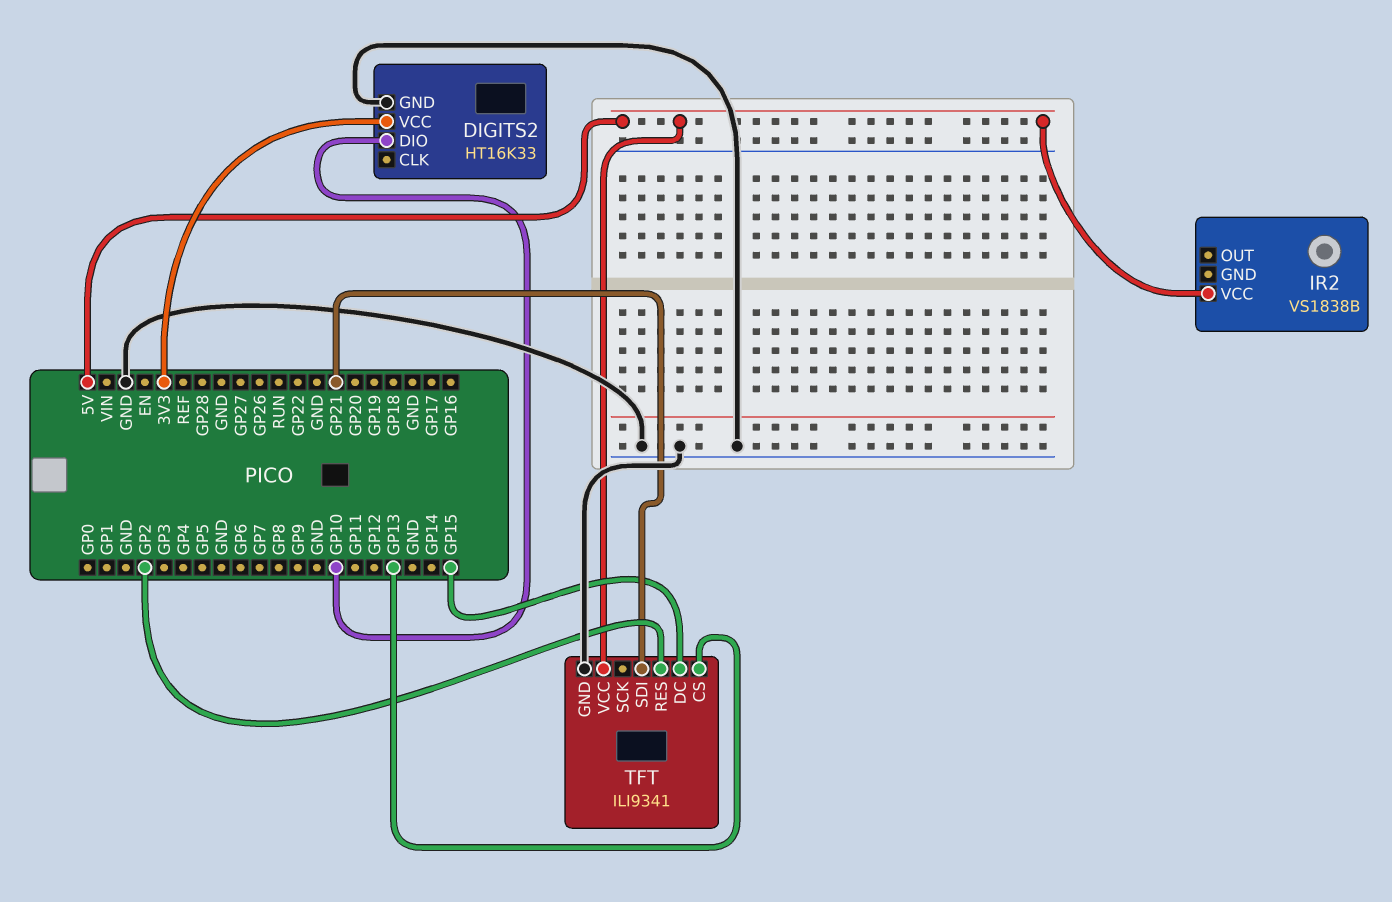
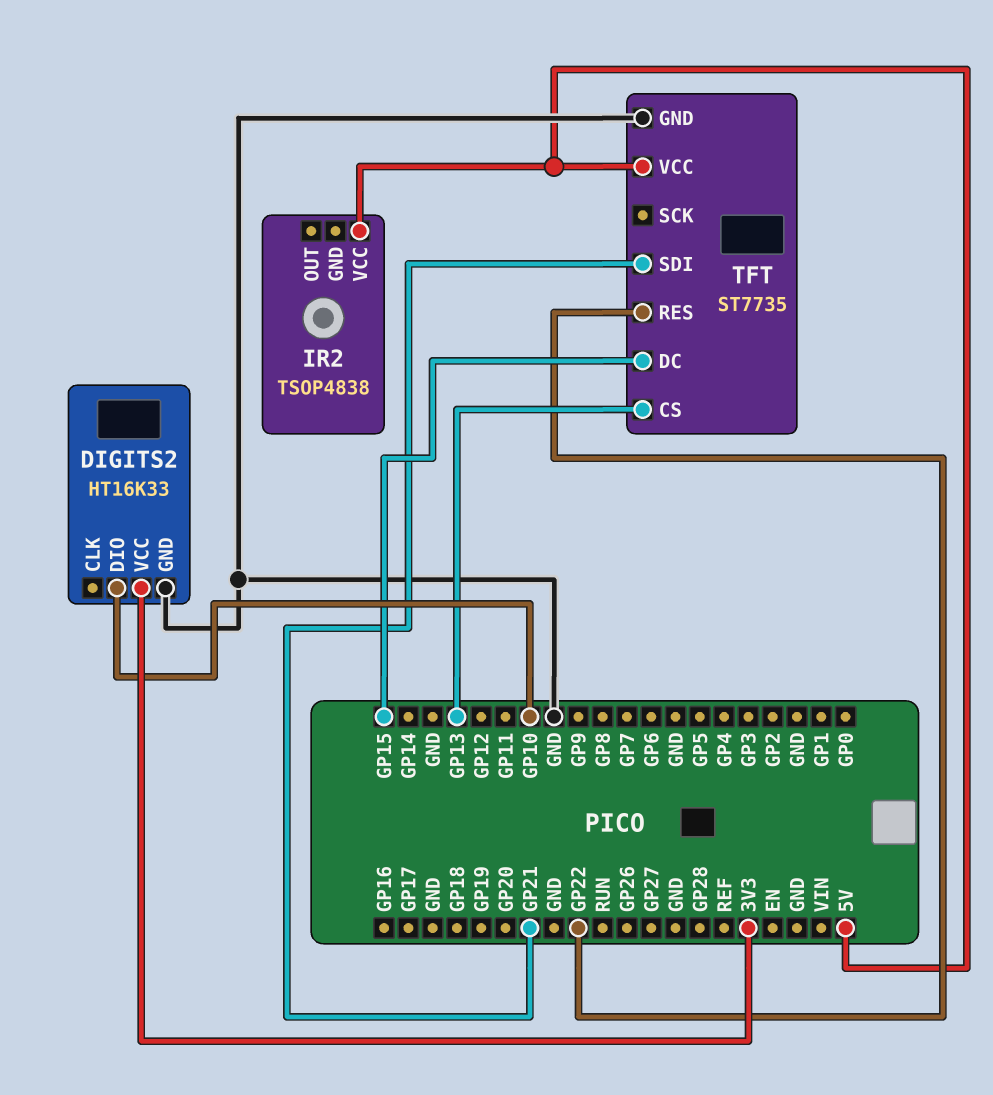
IR2: VS1838B -> TSOP4838
TFT: ILI9341 -> ST7735
TFT pin RES: GP2 -> GP22

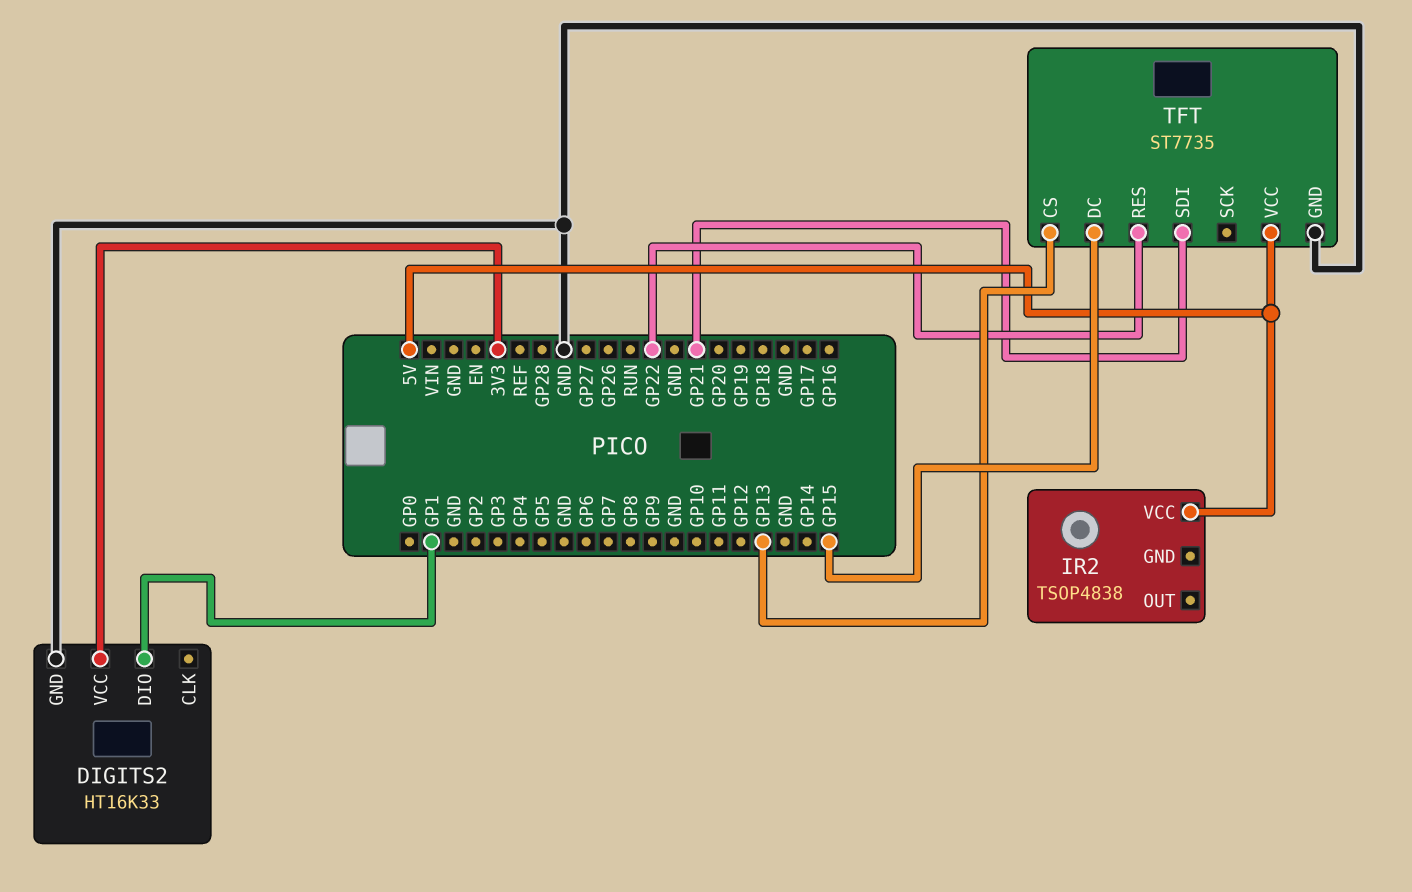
DIGITS2 pin DIO: GP10 -> GP1

